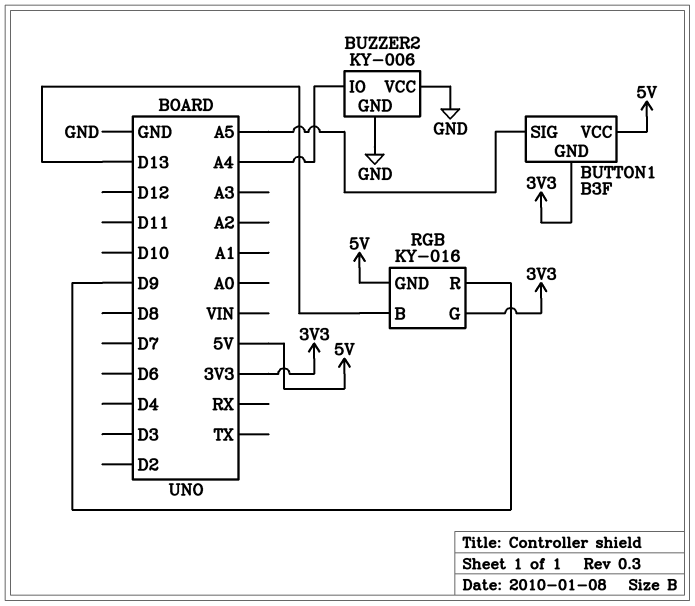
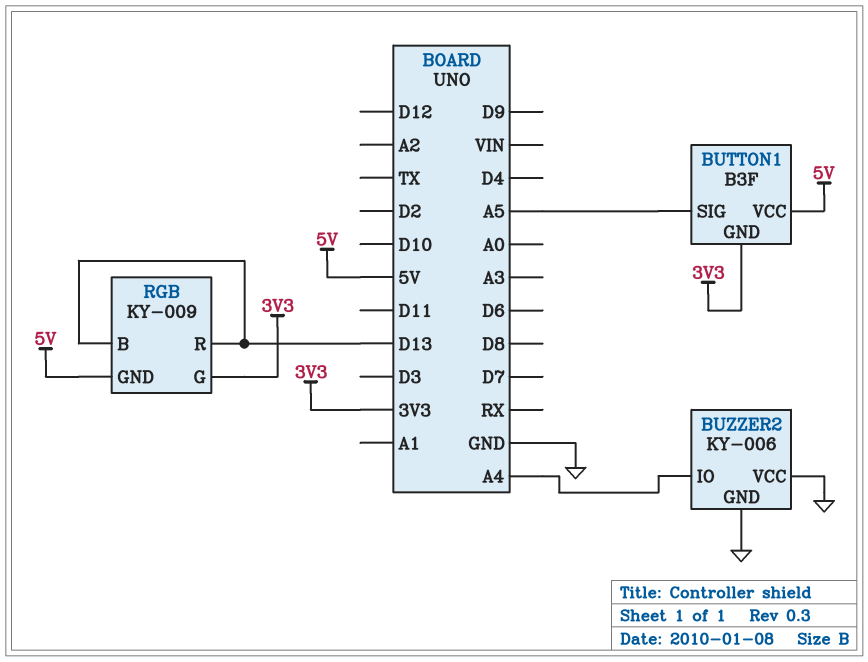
RGB: KY-016 -> KY-009
RGB pin R: D9 -> D13

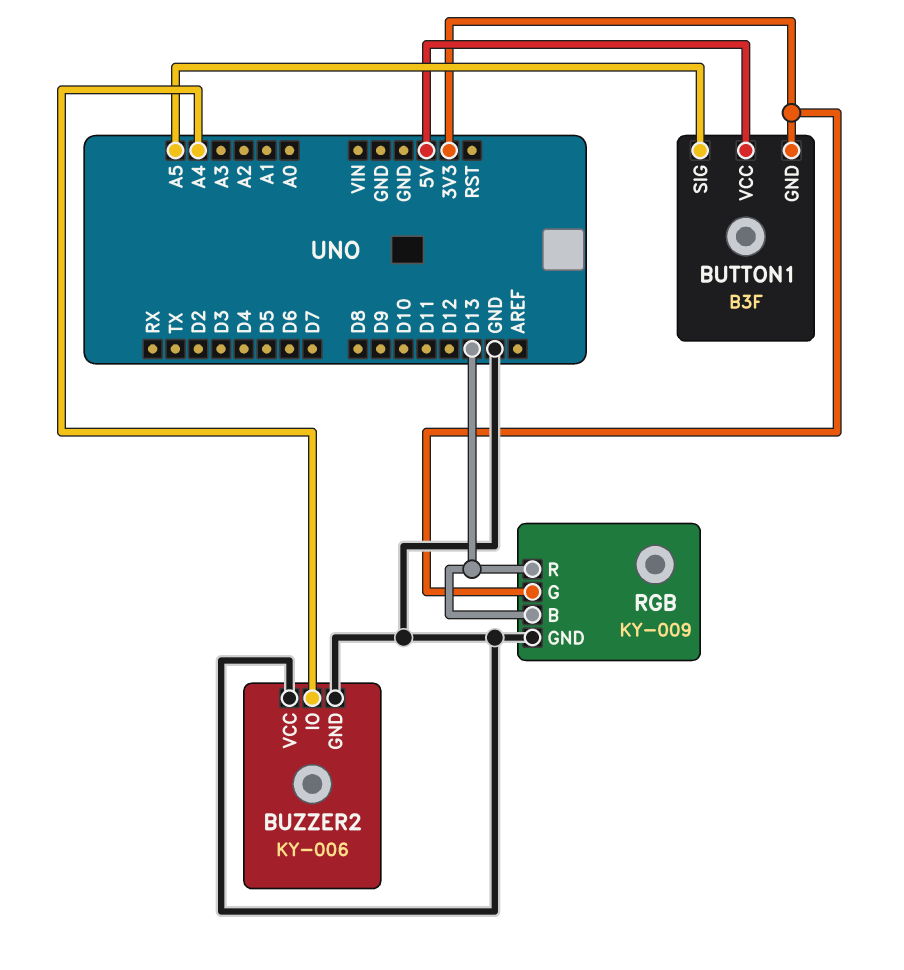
RGB pin GND: 5V -> GND

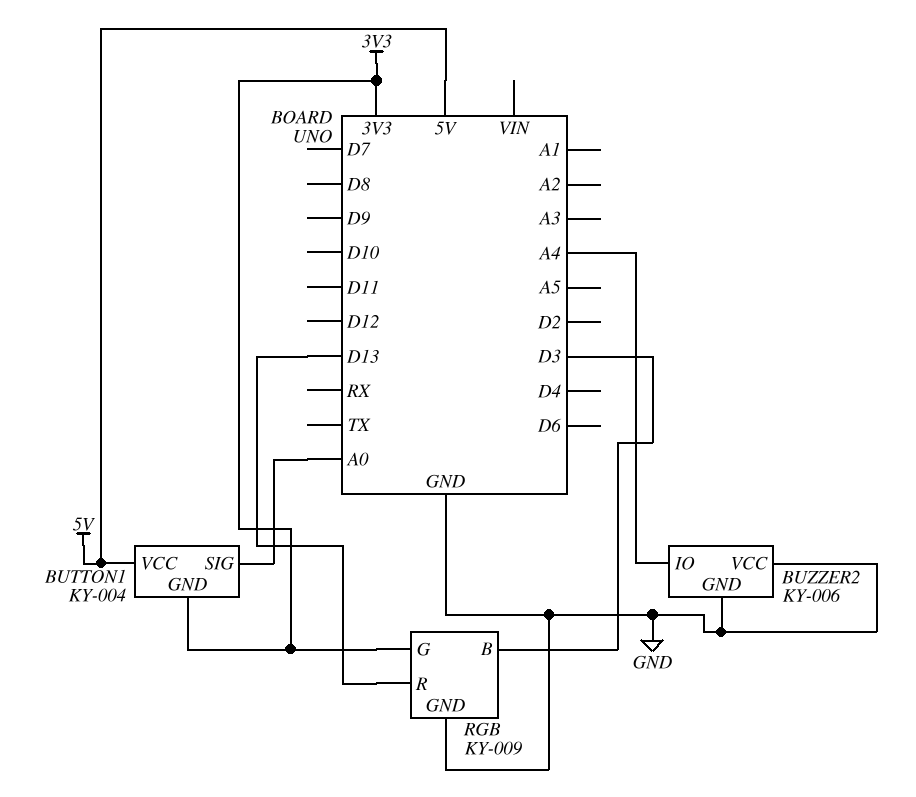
BUTTON1: B3F -> KY-004
BUTTON1 pin SIG: A5 -> A0
RGB pin B: D13 -> D3

